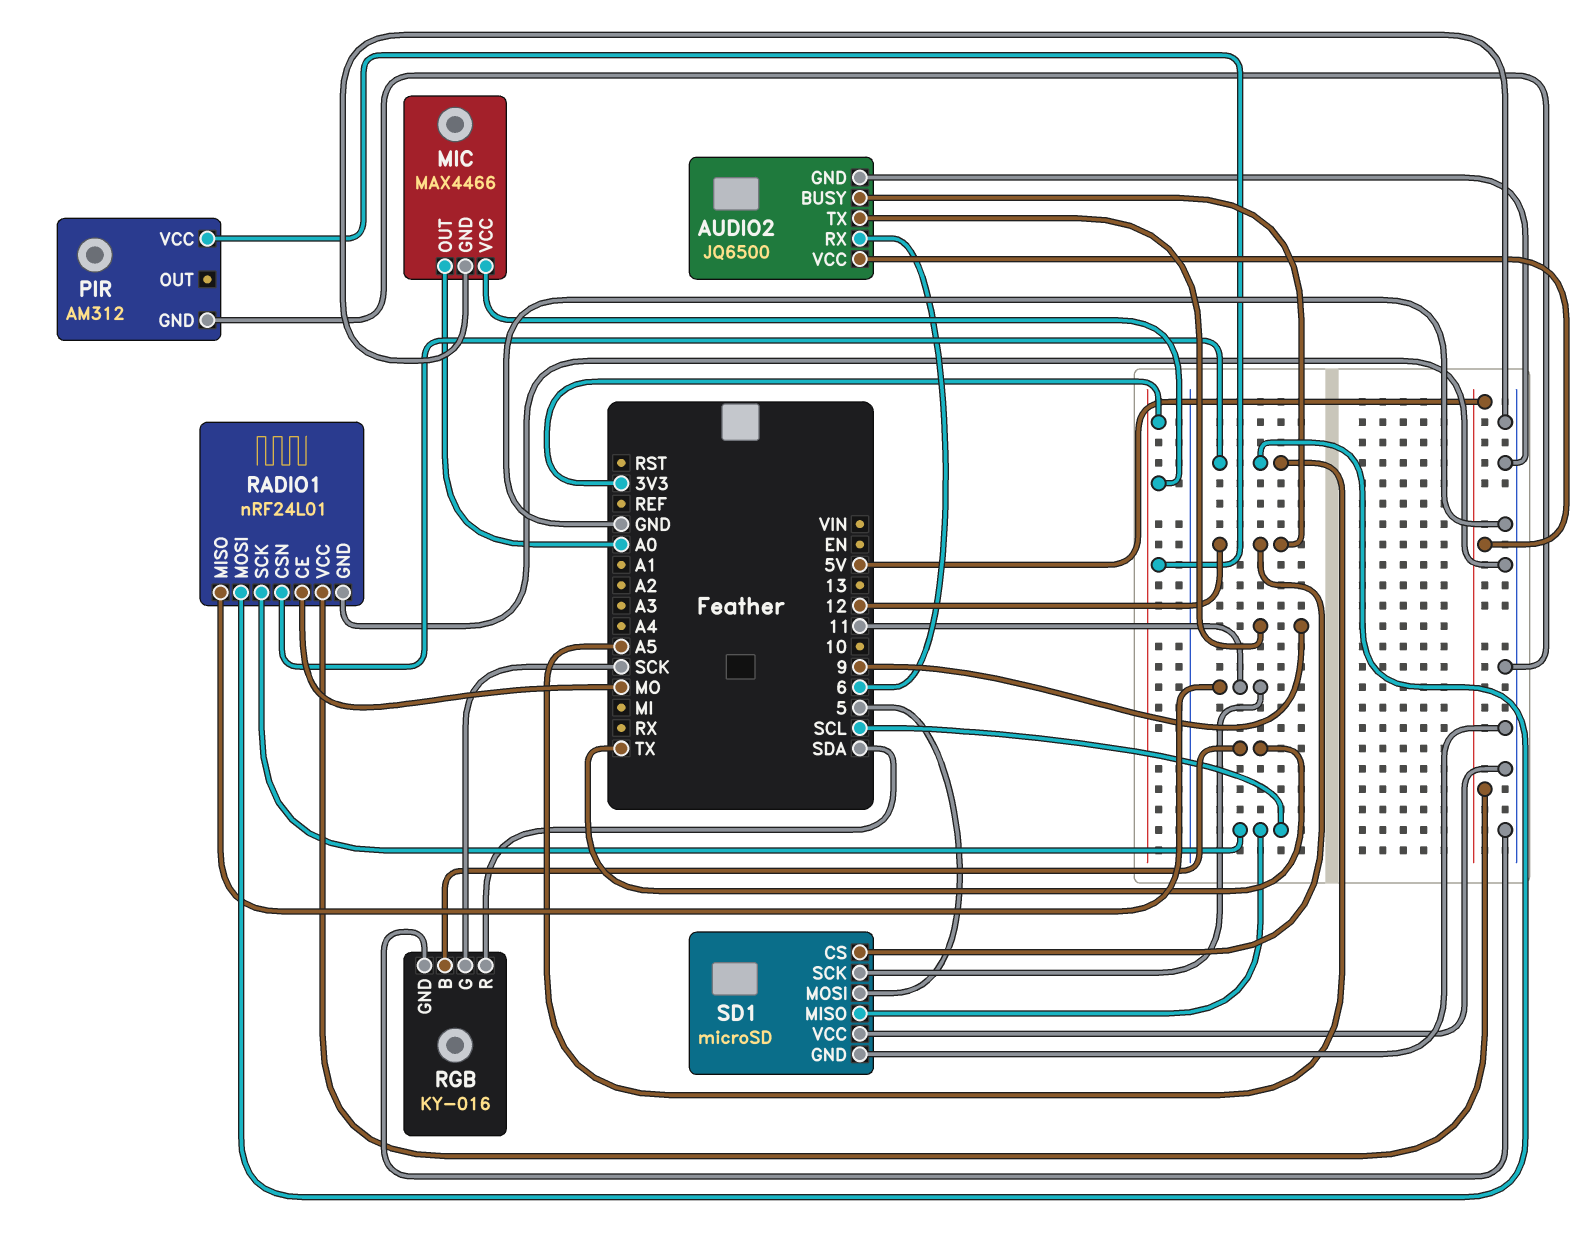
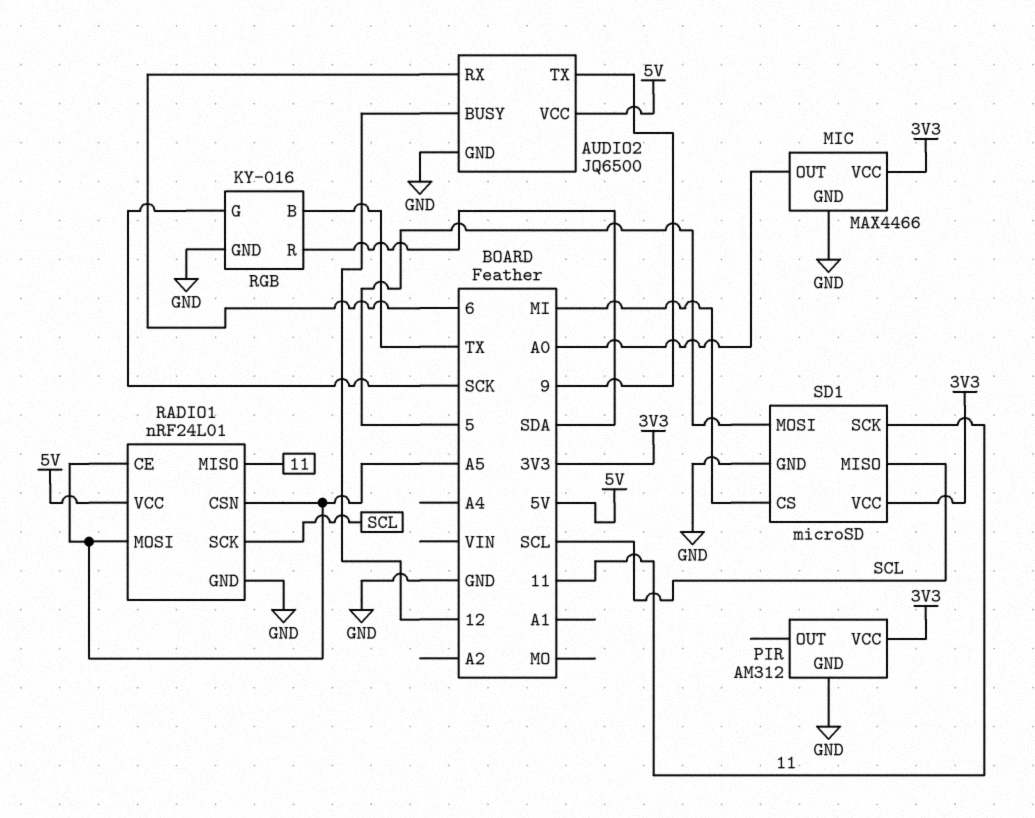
RADIO1 pin CE: MO -> A5
SD1 pin CS: 12 -> MI
SD1 pin VCC: GND -> 3V3

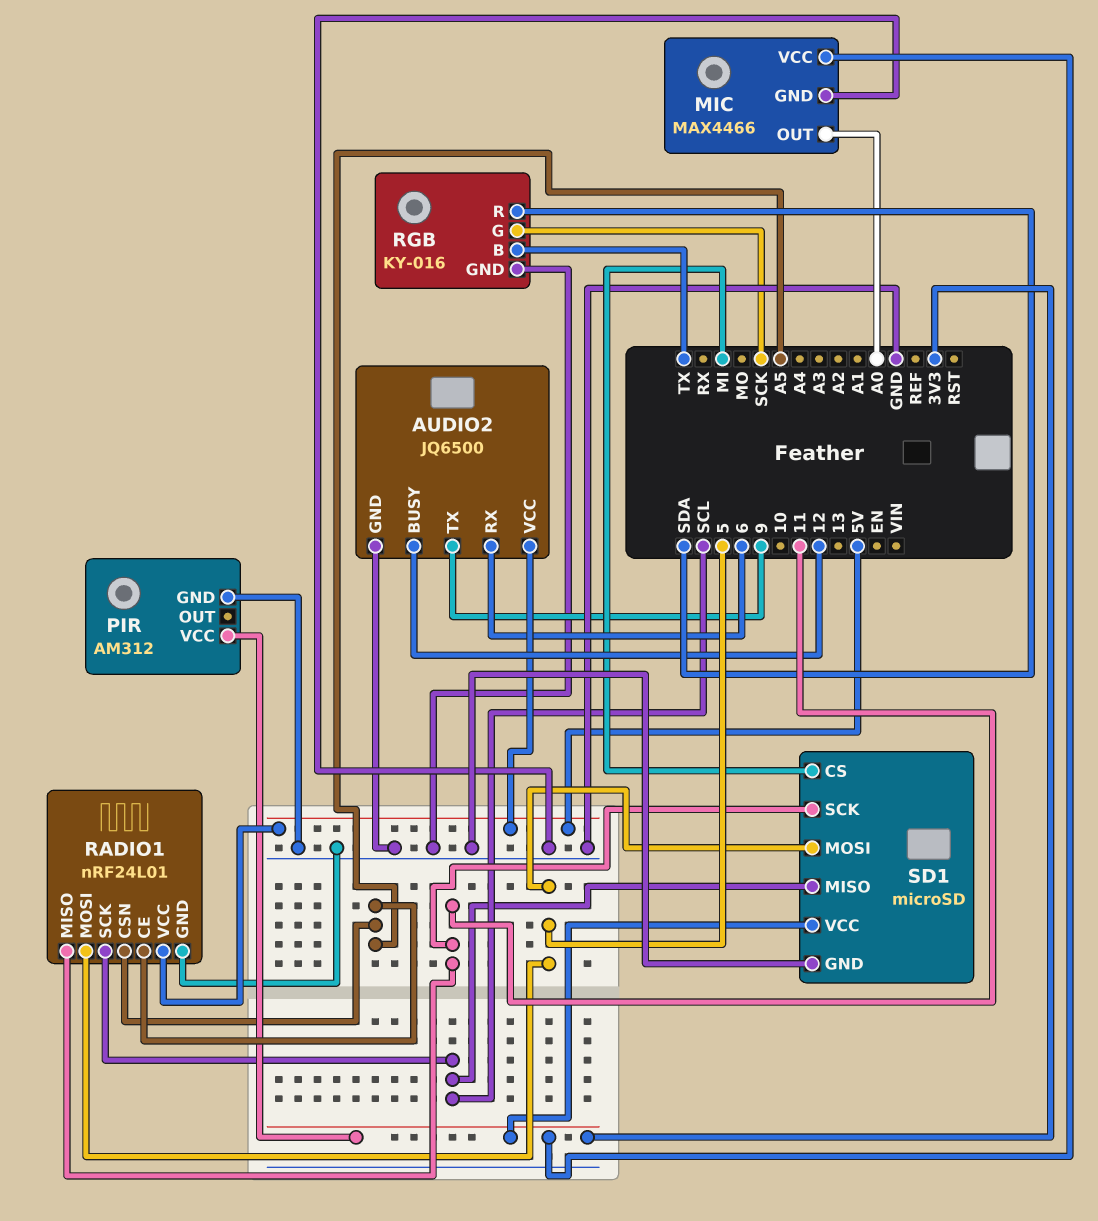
RADIO1 pin MOSI: A5 -> 5

